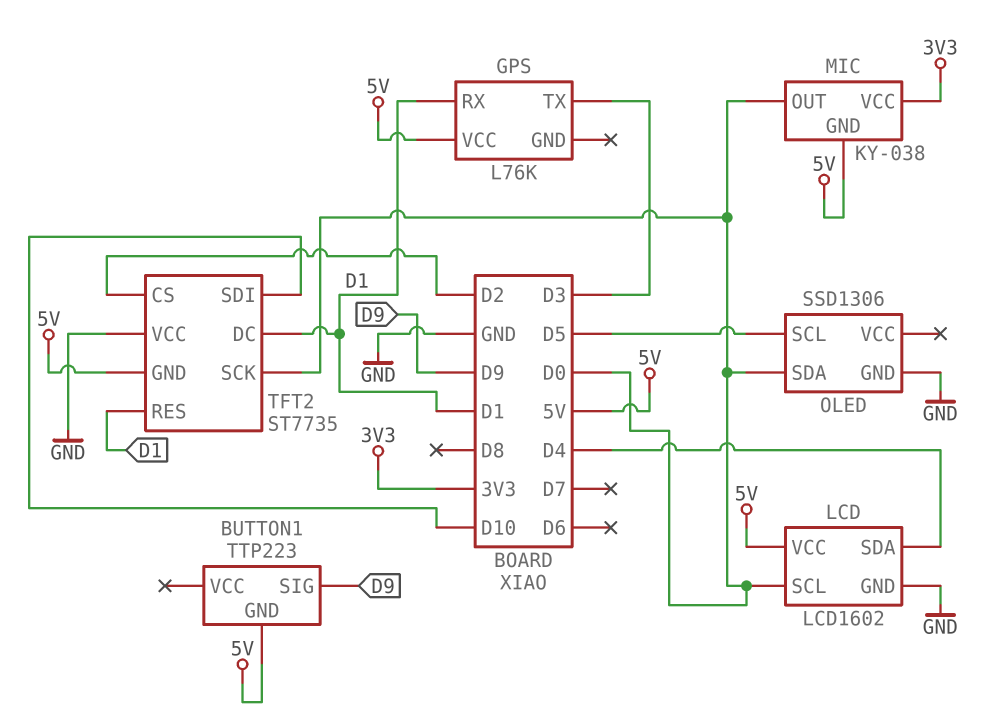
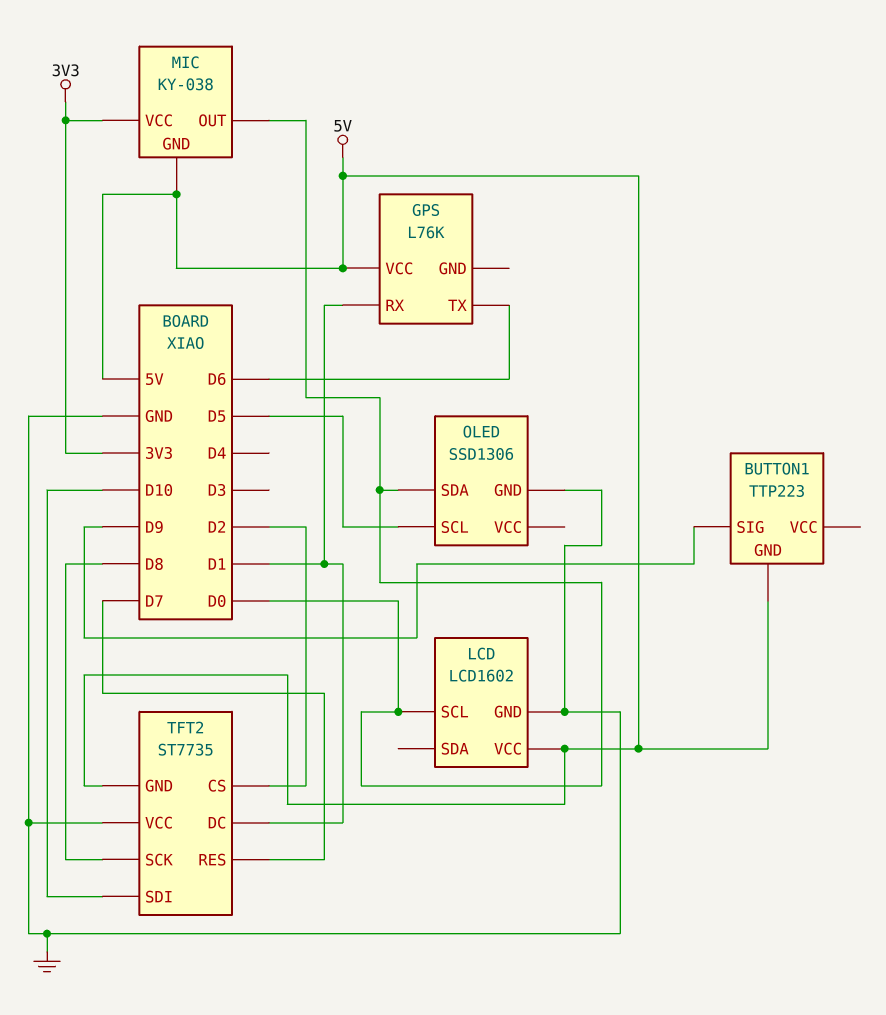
GPS pin TX: D3 -> D6
LCD pin SDA: D4 -> none
TFT2 pin RES: D1 -> D7
TFT2 pin SCK: D0 -> D8

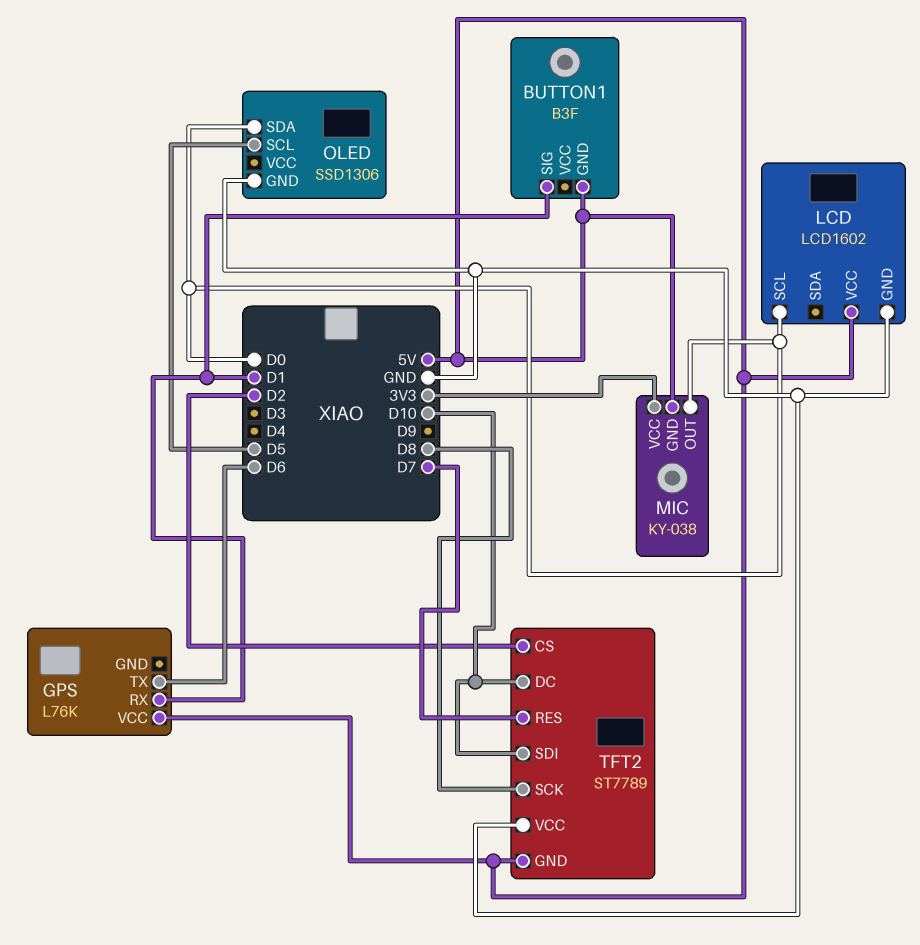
BUTTON1: TTP223 -> B3F
BUTTON1 pin SIG: D9 -> D1
TFT2: ST7735 -> ST7789
TFT2 pin DC: D1 -> D10

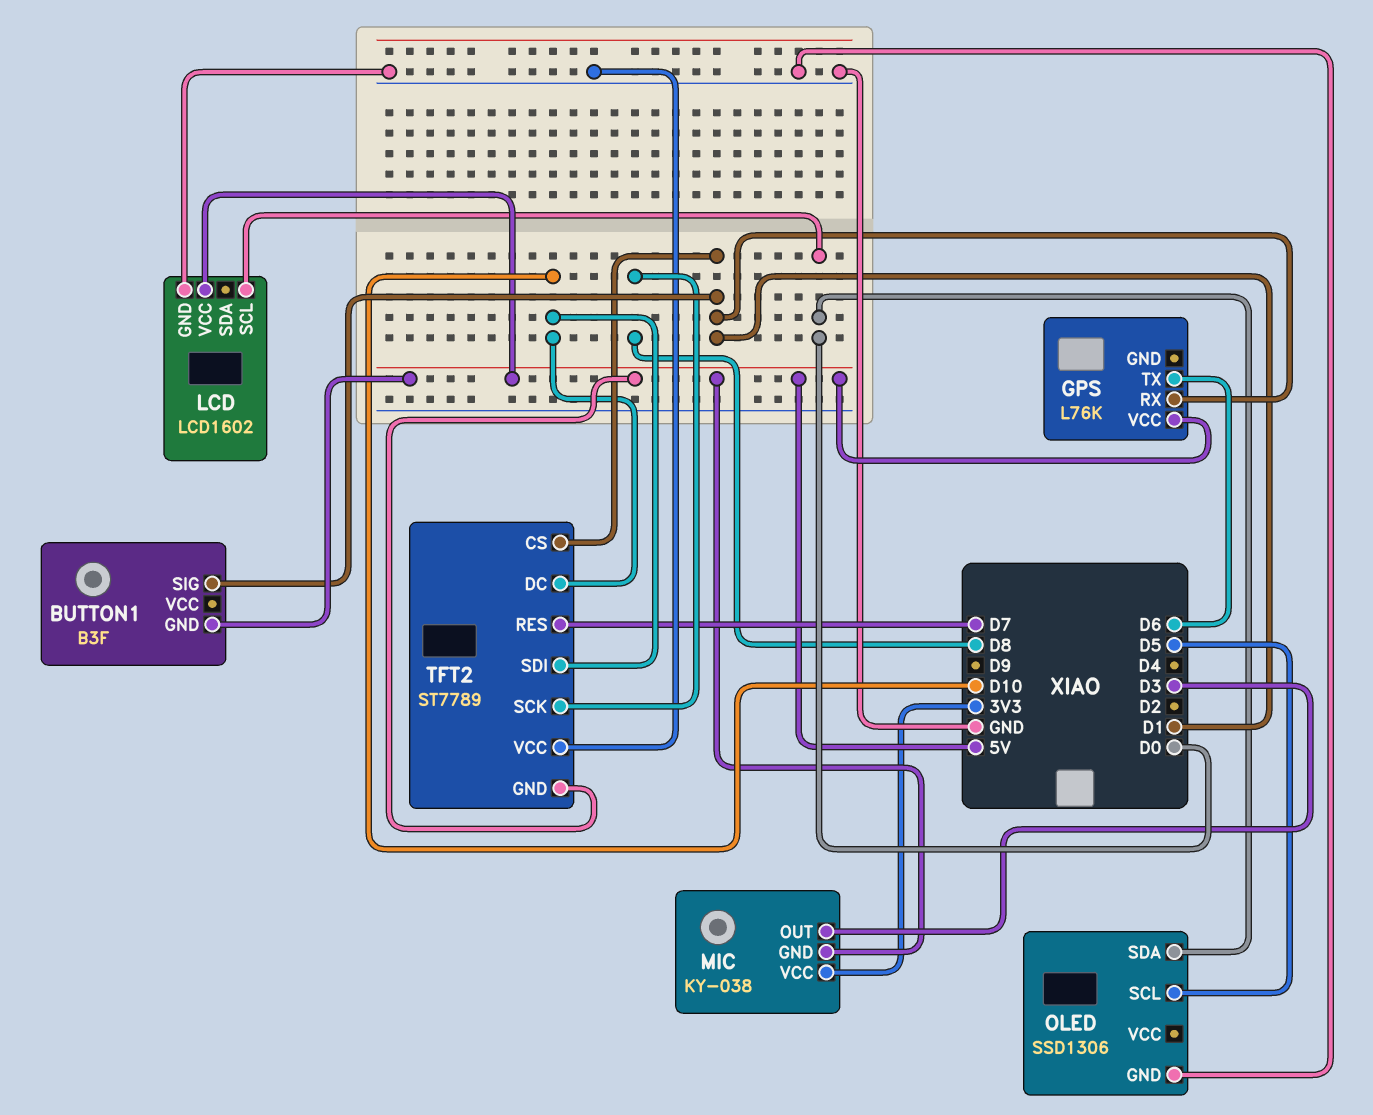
MIC pin OUT: D0 -> D3
TFT2 pin CS: D2 -> D1

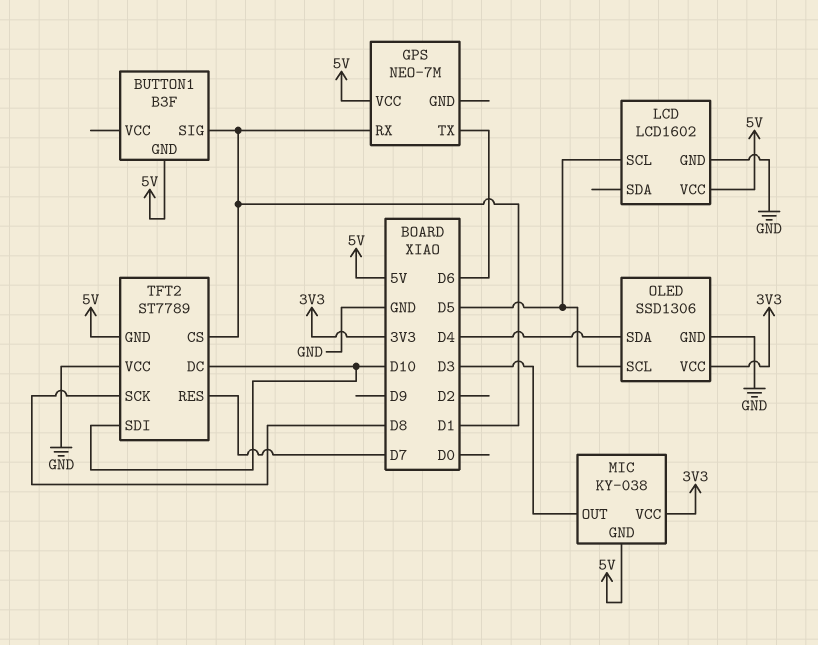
GPS: L76K -> NEO-7M
LCD pin SCL: D0 -> D5
OLED pin SDA: D0 -> D4
OLED pin VCC: none -> 3V3

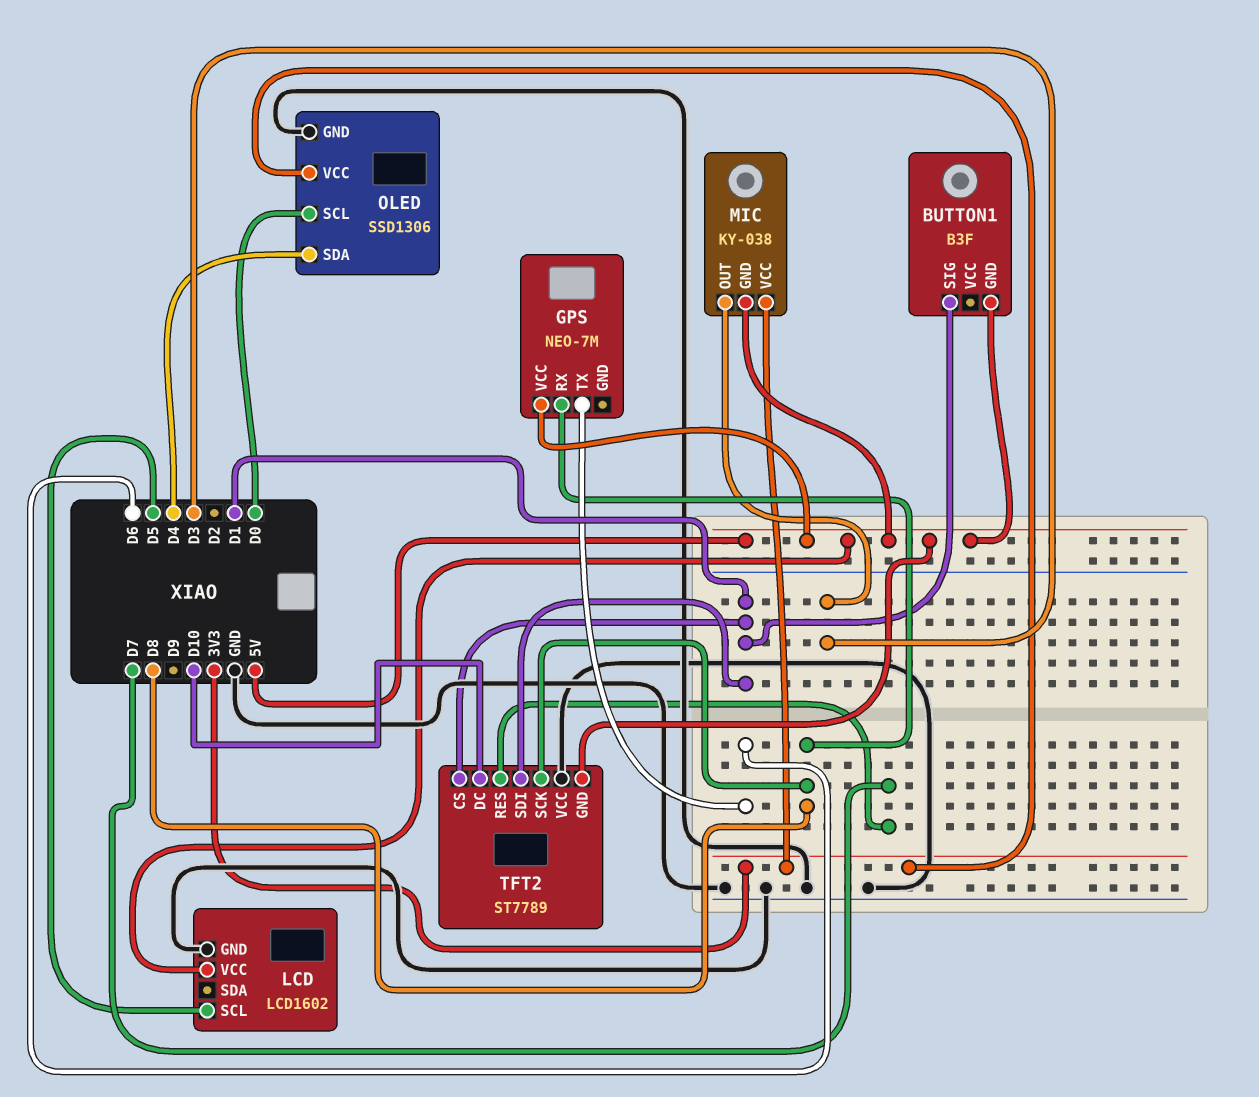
GPS pin RX: D1 -> D8
OLED pin SCL: D5 -> D0
TFT2 pin SDI: D10 -> D1

